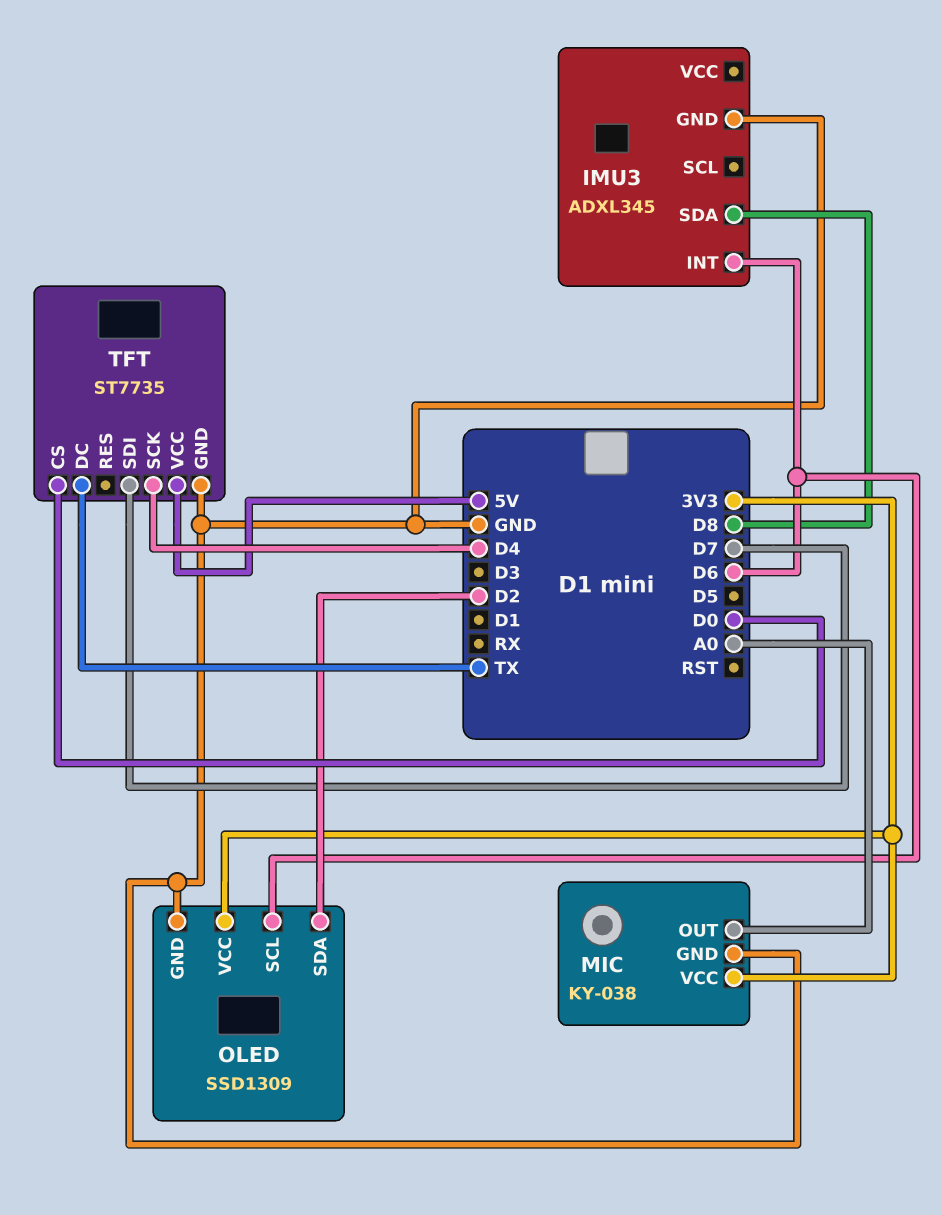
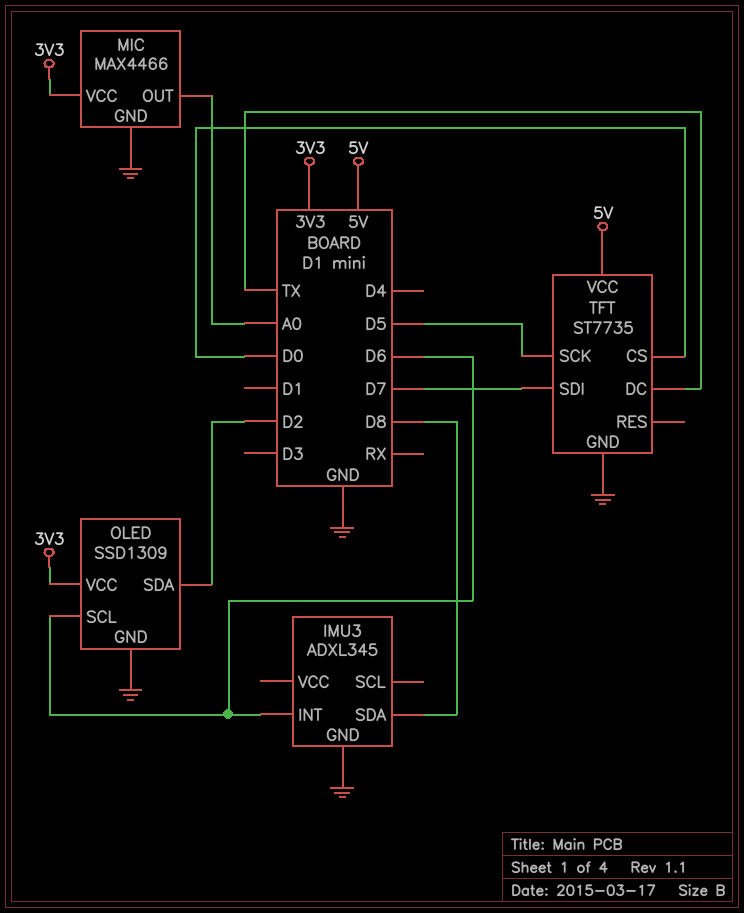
MIC: KY-038 -> MAX4466
TFT pin SCK: D4 -> D5

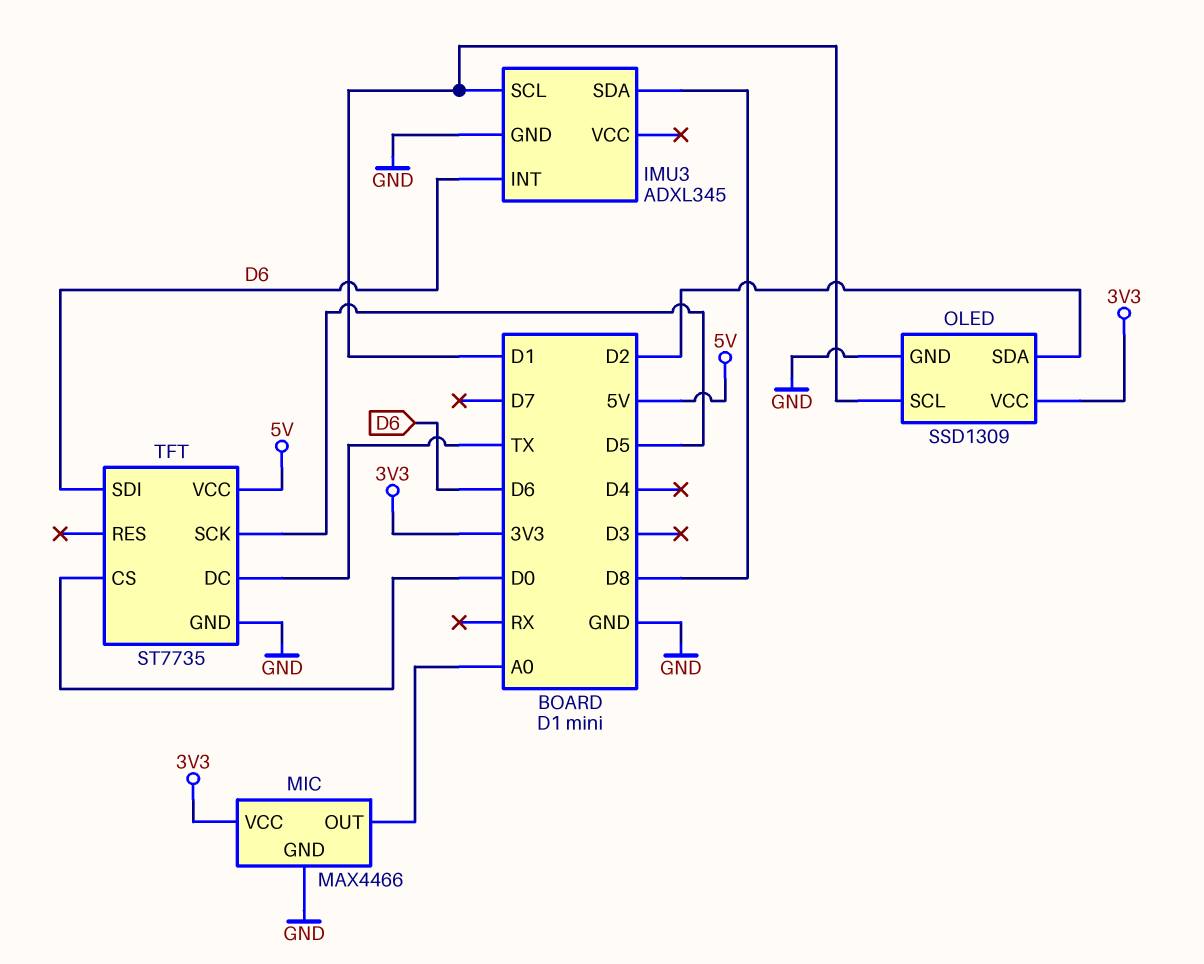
IMU3 pin SCL: none -> D1
OLED pin SCL: D6 -> D1
TFT pin SDI: D7 -> D6

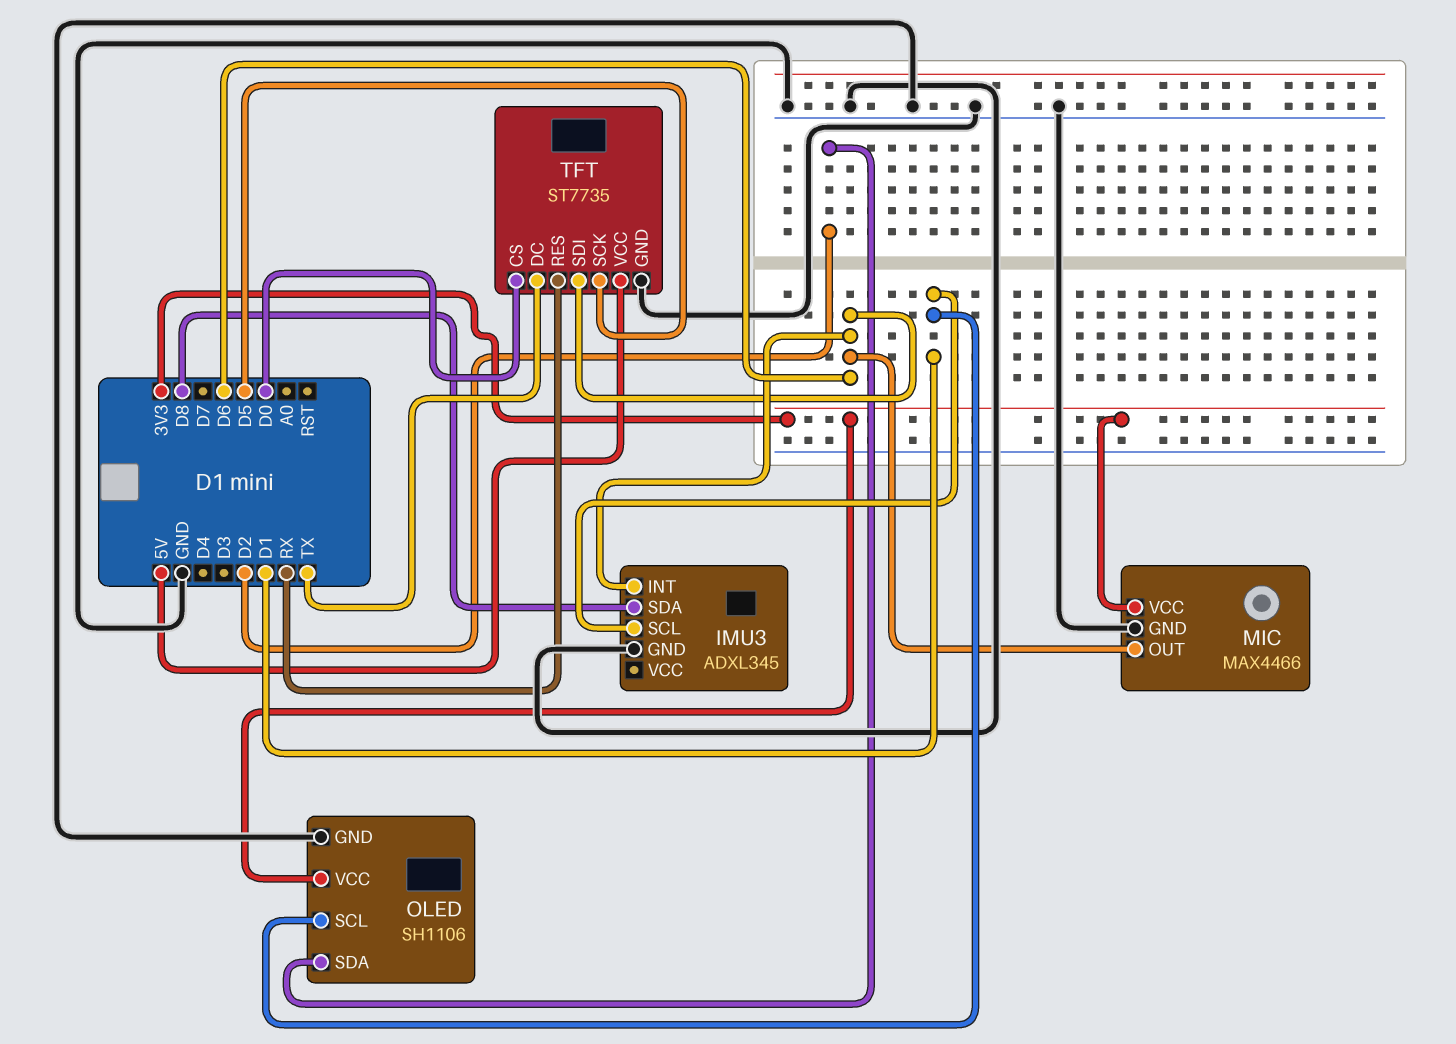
MIC pin OUT: A0 -> D6
OLED: SSD1309 -> SH1106
TFT pin RES: none -> RX

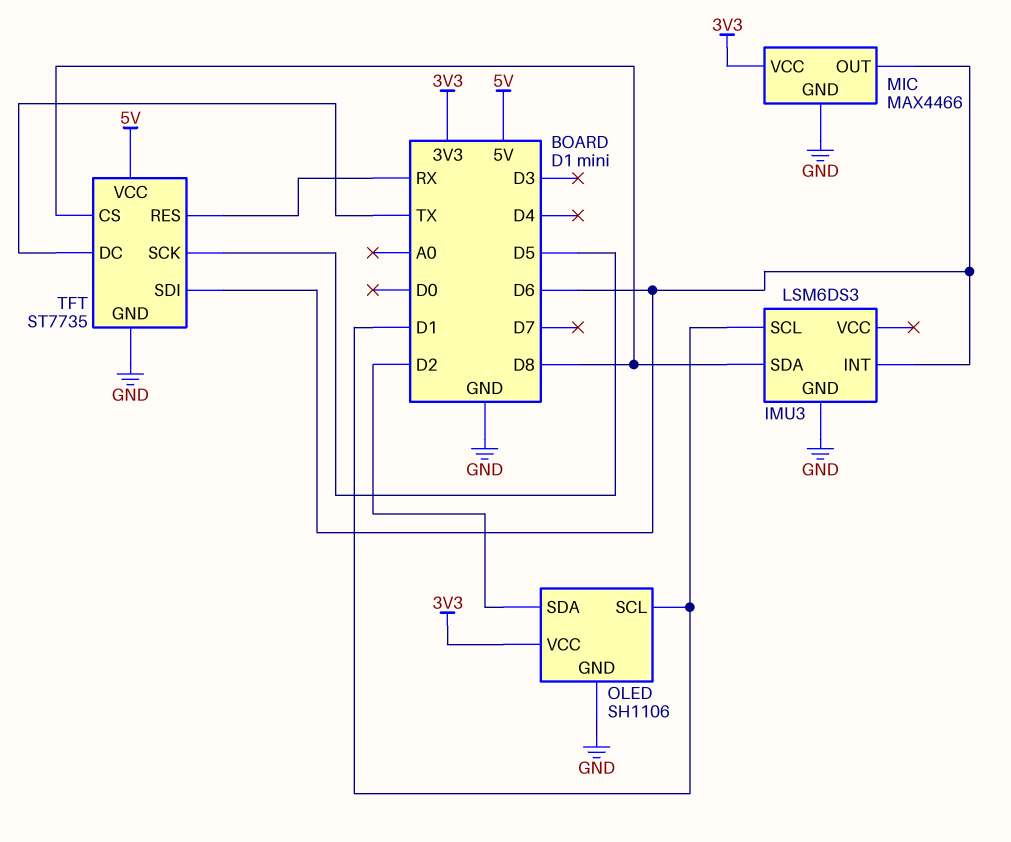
IMU3: ADXL345 -> LSM6DS3
TFT pin CS: D0 -> D8

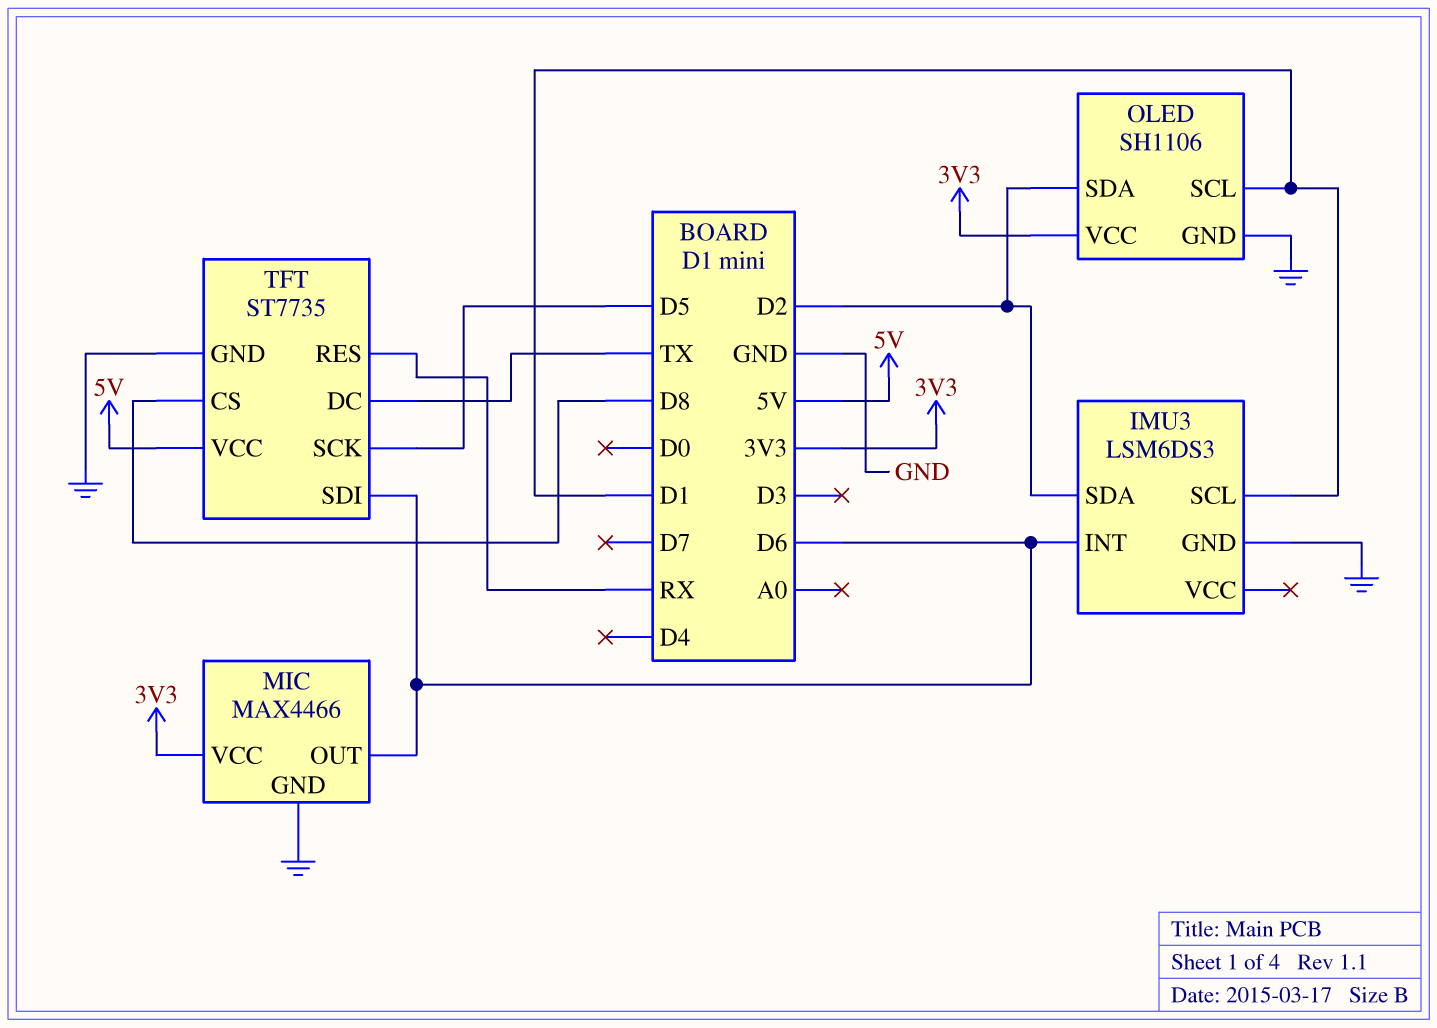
IMU3 pin SDA: D8 -> D2

